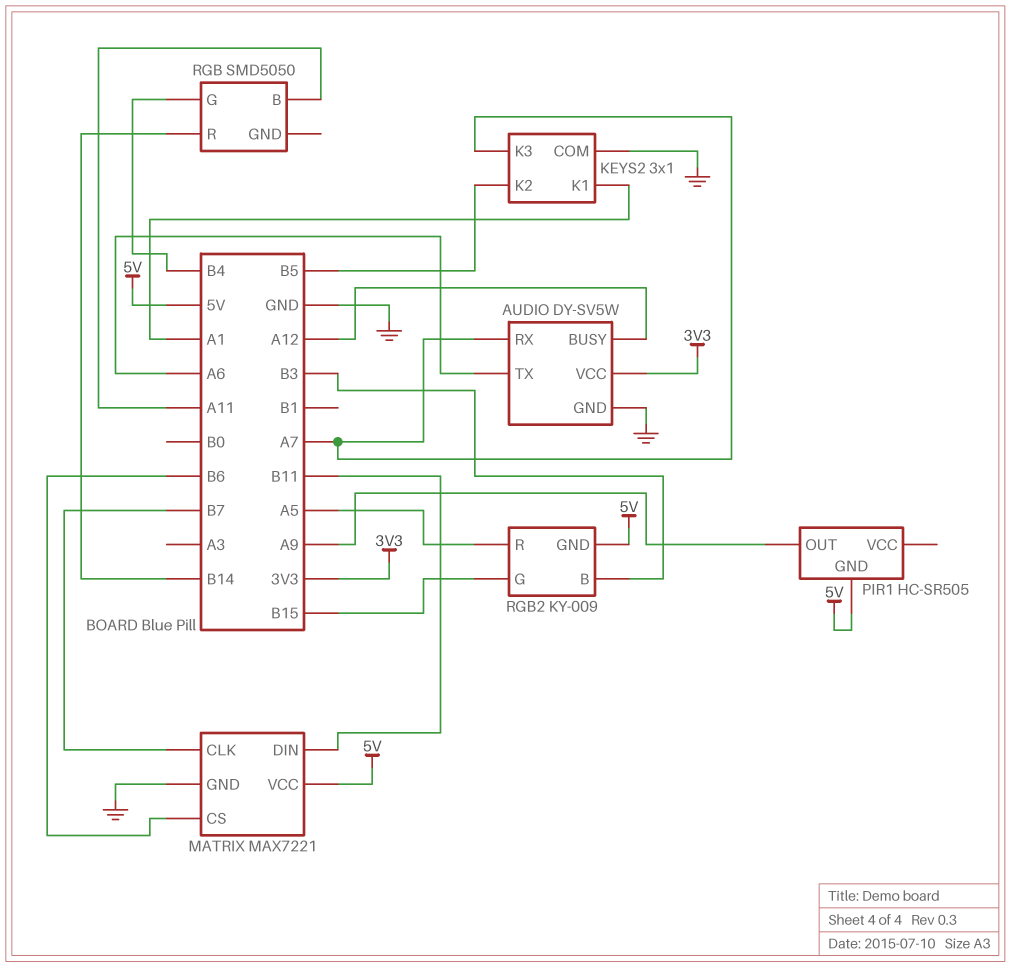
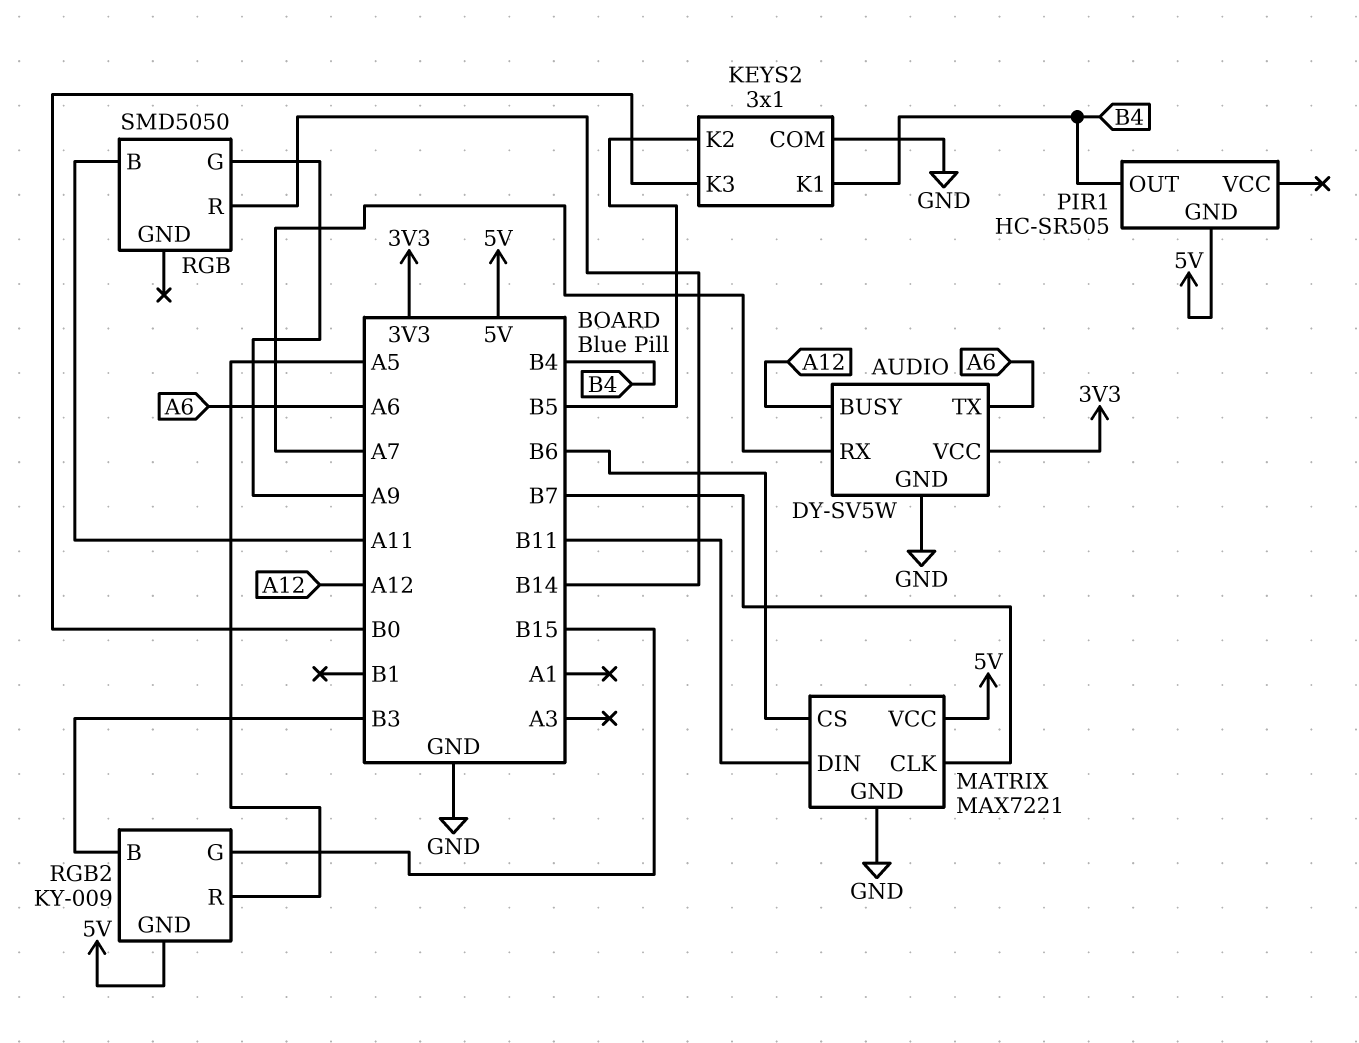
KEYS2 pin K1: A1 -> B4
KEYS2 pin K3: A7 -> B0
PIR1 pin OUT: A9 -> B4
RGB pin G: B4 -> A9

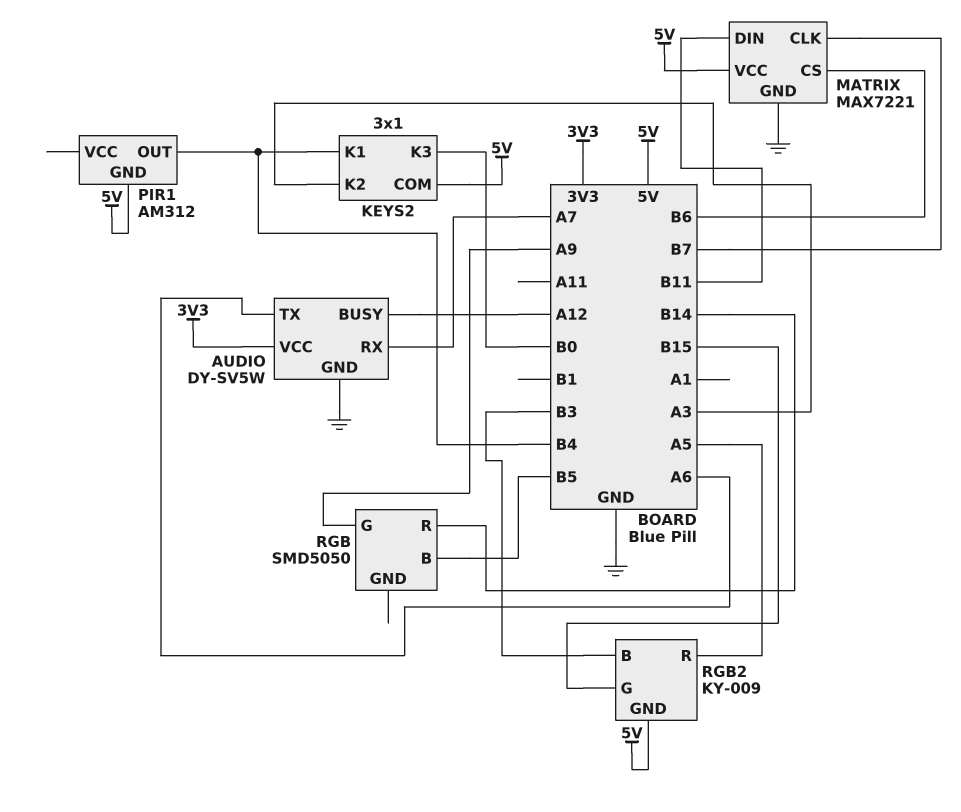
KEYS2 pin COM: GND -> 5V
KEYS2 pin K2: B5 -> A3
PIR1: HC-SR505 -> AM312
RGB pin B: A11 -> B5

